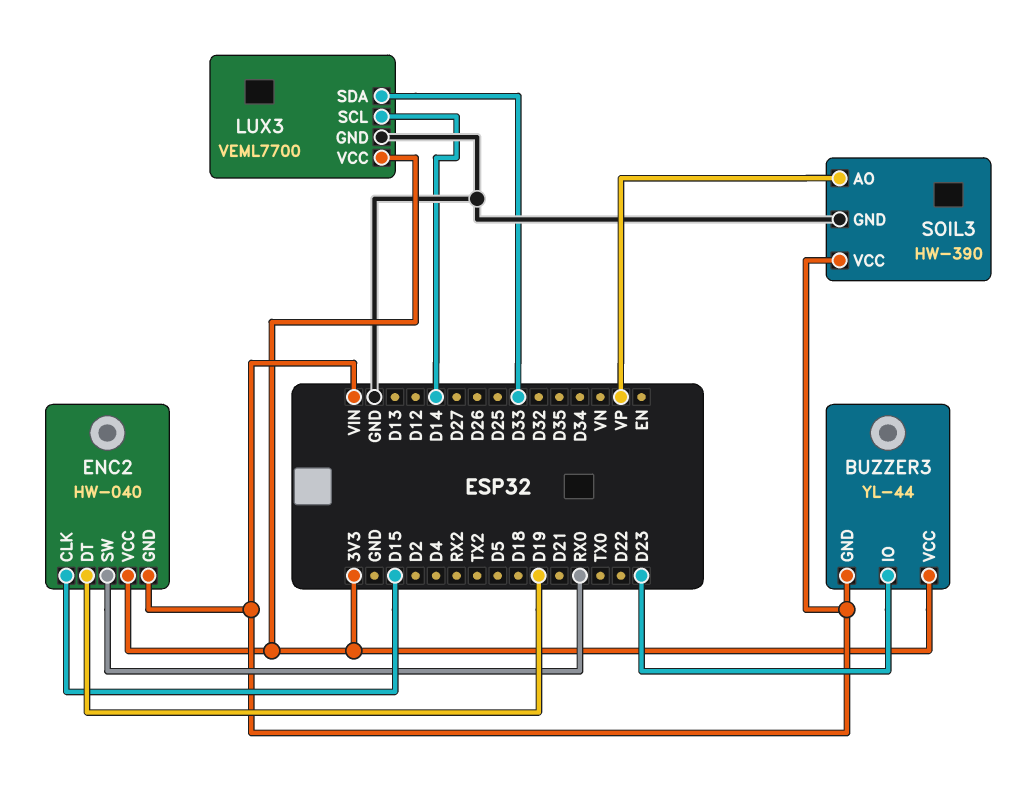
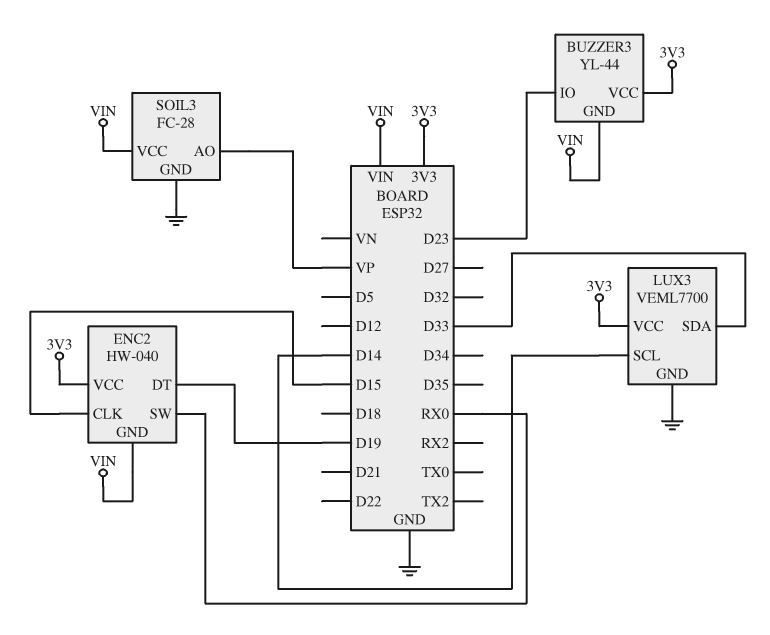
SOIL3: HW-390 -> FC-28

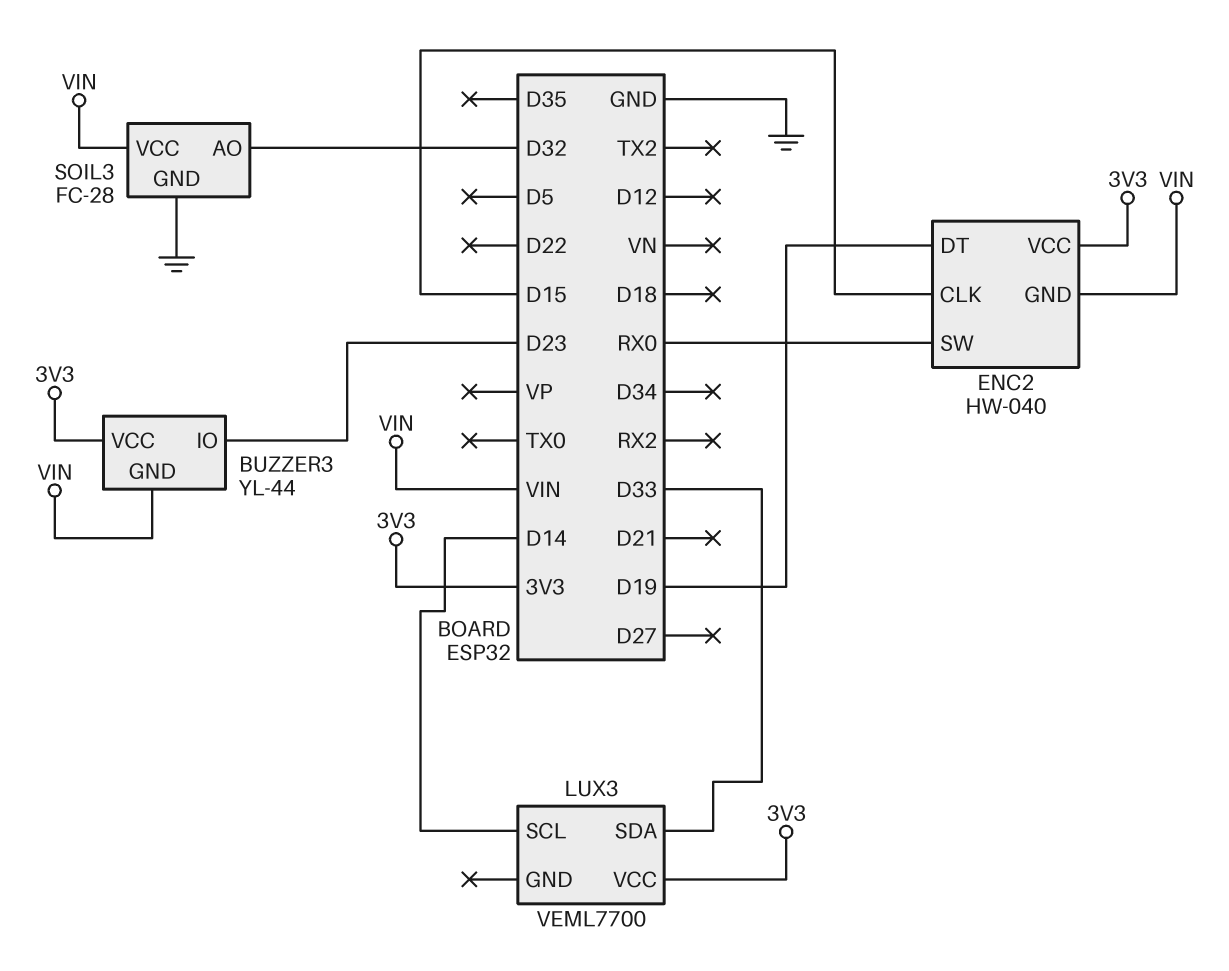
LUX3 pin GND: GND -> none
SOIL3 pin AO: VP -> D32

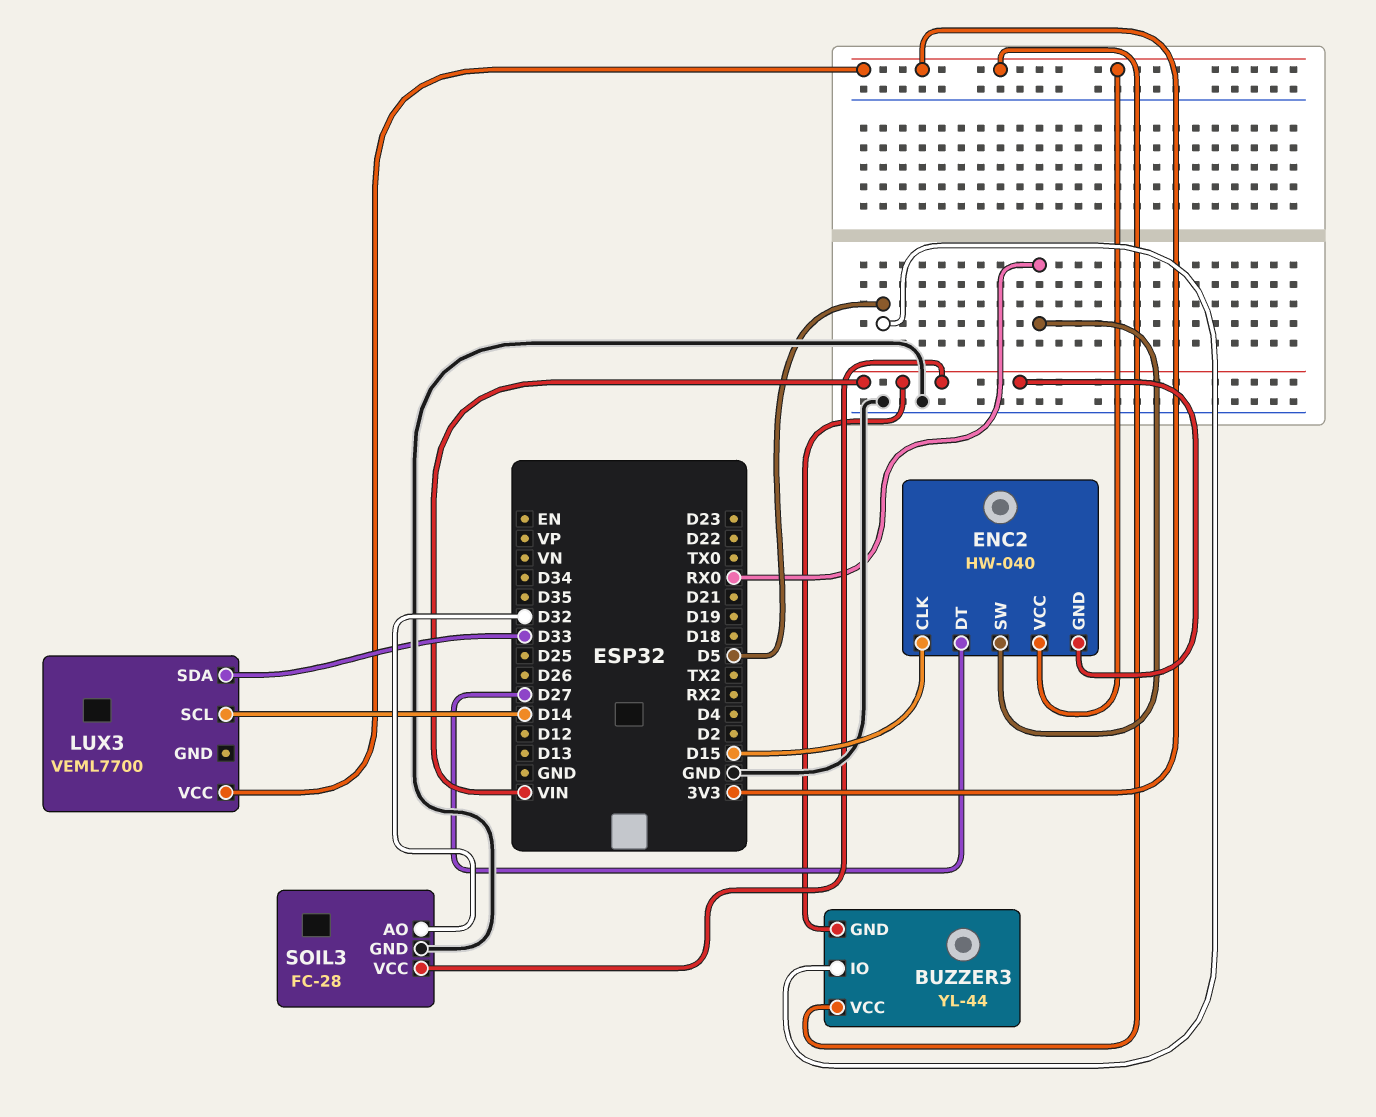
BUZZER3 pin IO: D23 -> D5
ENC2 pin DT: D19 -> D27

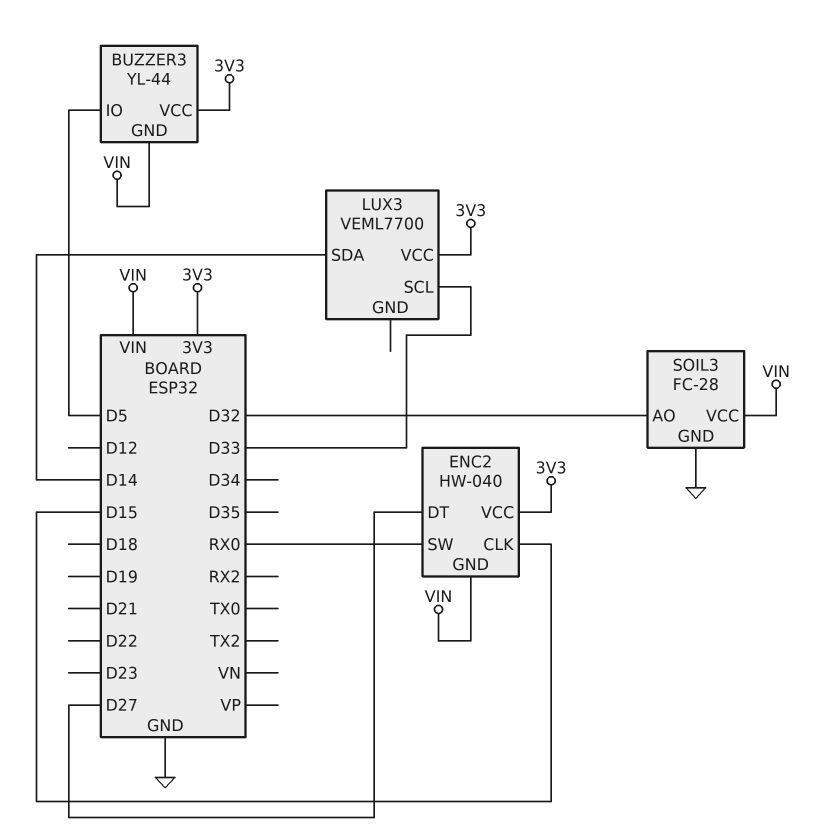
LUX3 pin SCL: D14 -> D33
LUX3 pin SDA: D33 -> D14

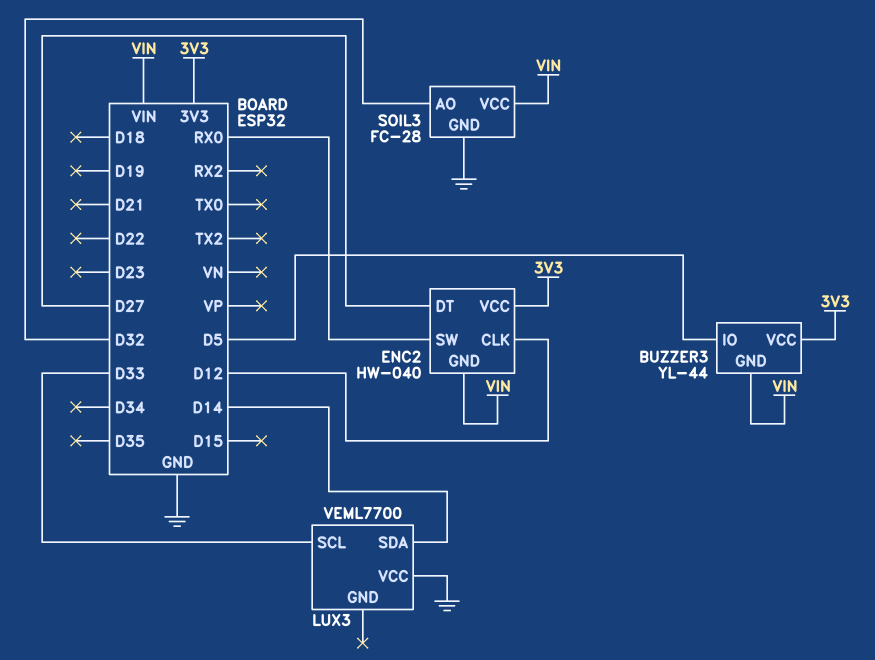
ENC2 pin CLK: D15 -> D12
LUX3 pin VCC: 3V3 -> GND

